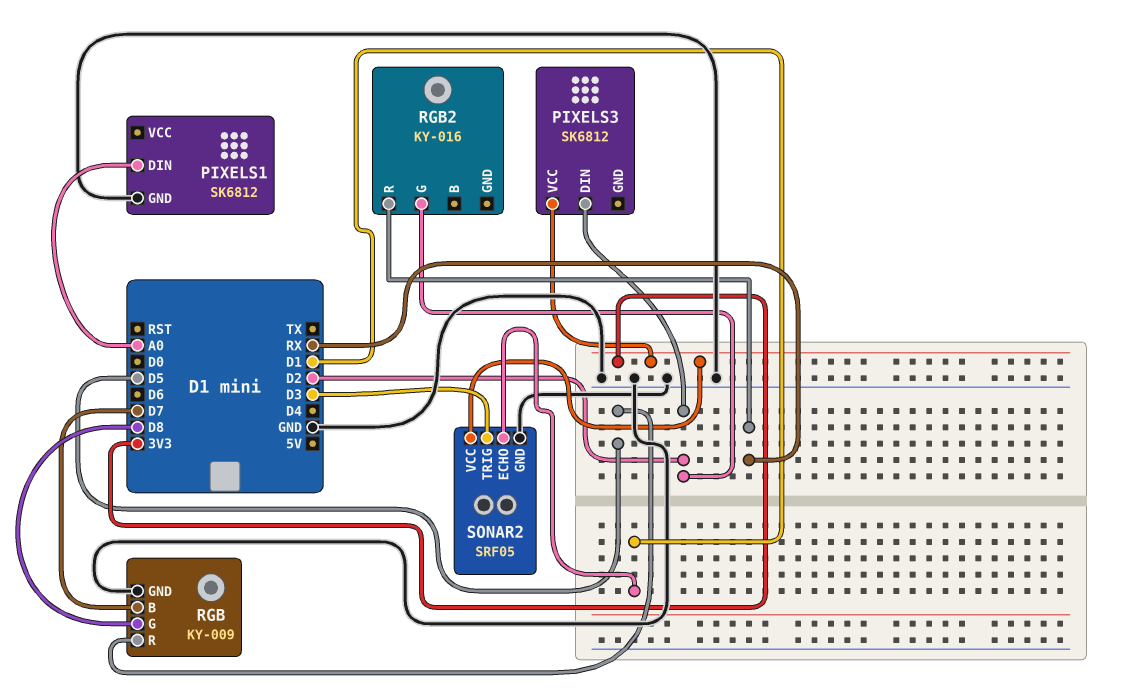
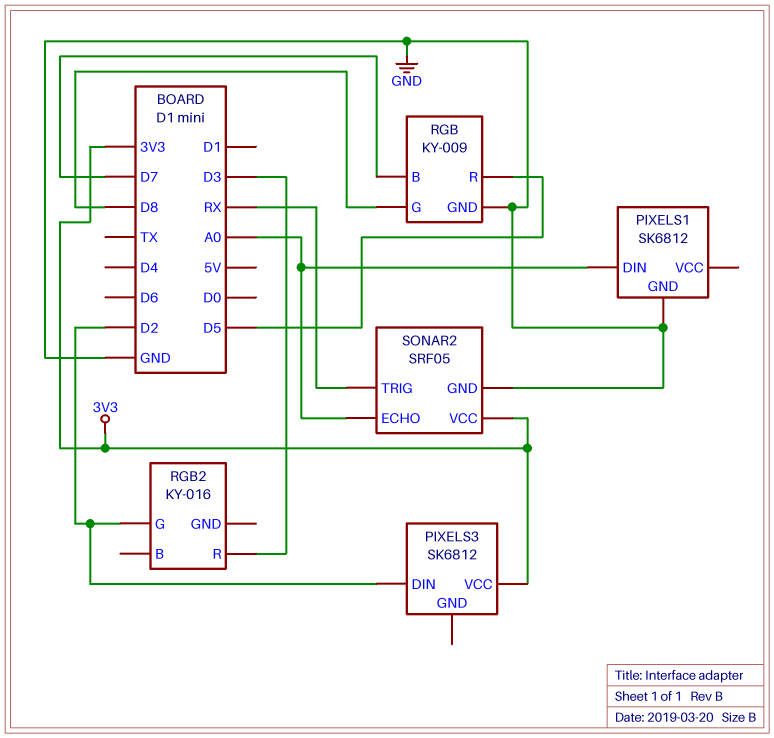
RGB2 pin R: RX -> D3
SONAR2 pin ECHO: D1 -> A0
SONAR2 pin TRIG: D3 -> RX

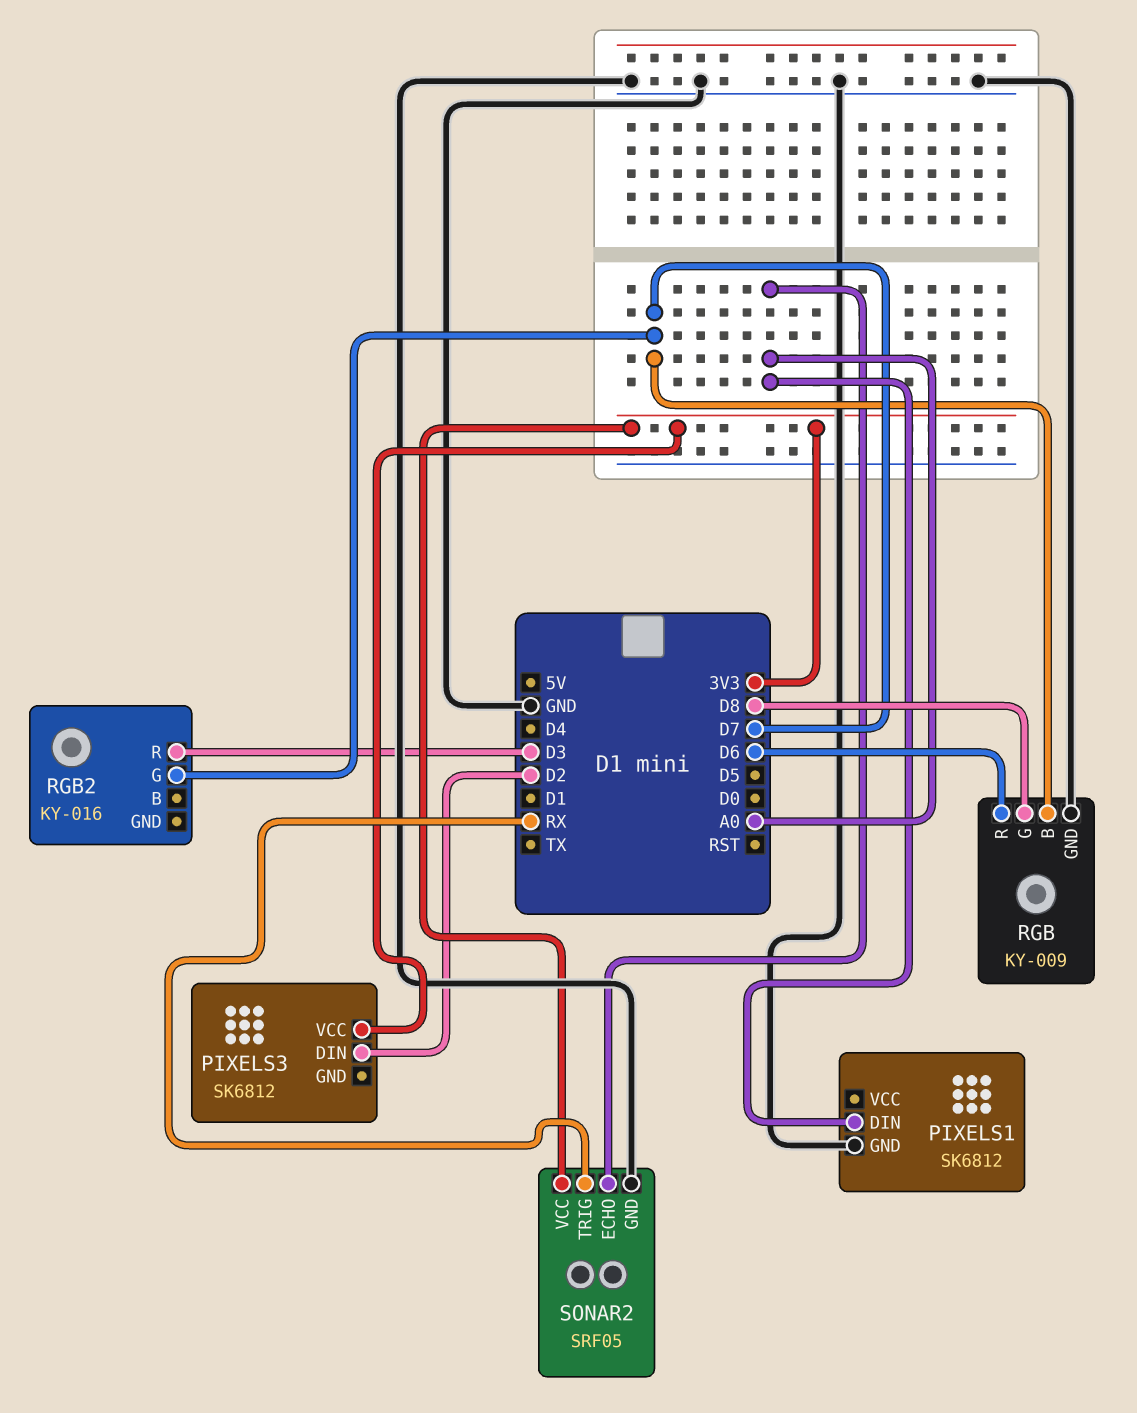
RGB pin R: D5 -> D6
RGB2 pin G: D2 -> D7

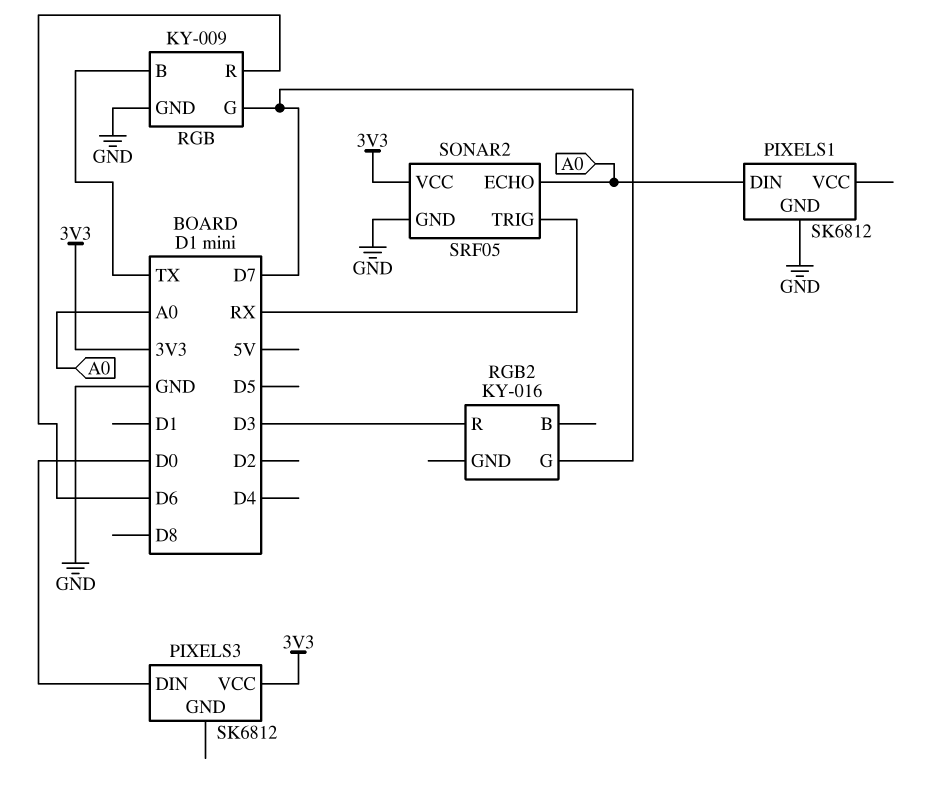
PIXELS3 pin DIN: D2 -> D0
RGB pin B: D7 -> TX
RGB pin G: D8 -> D7

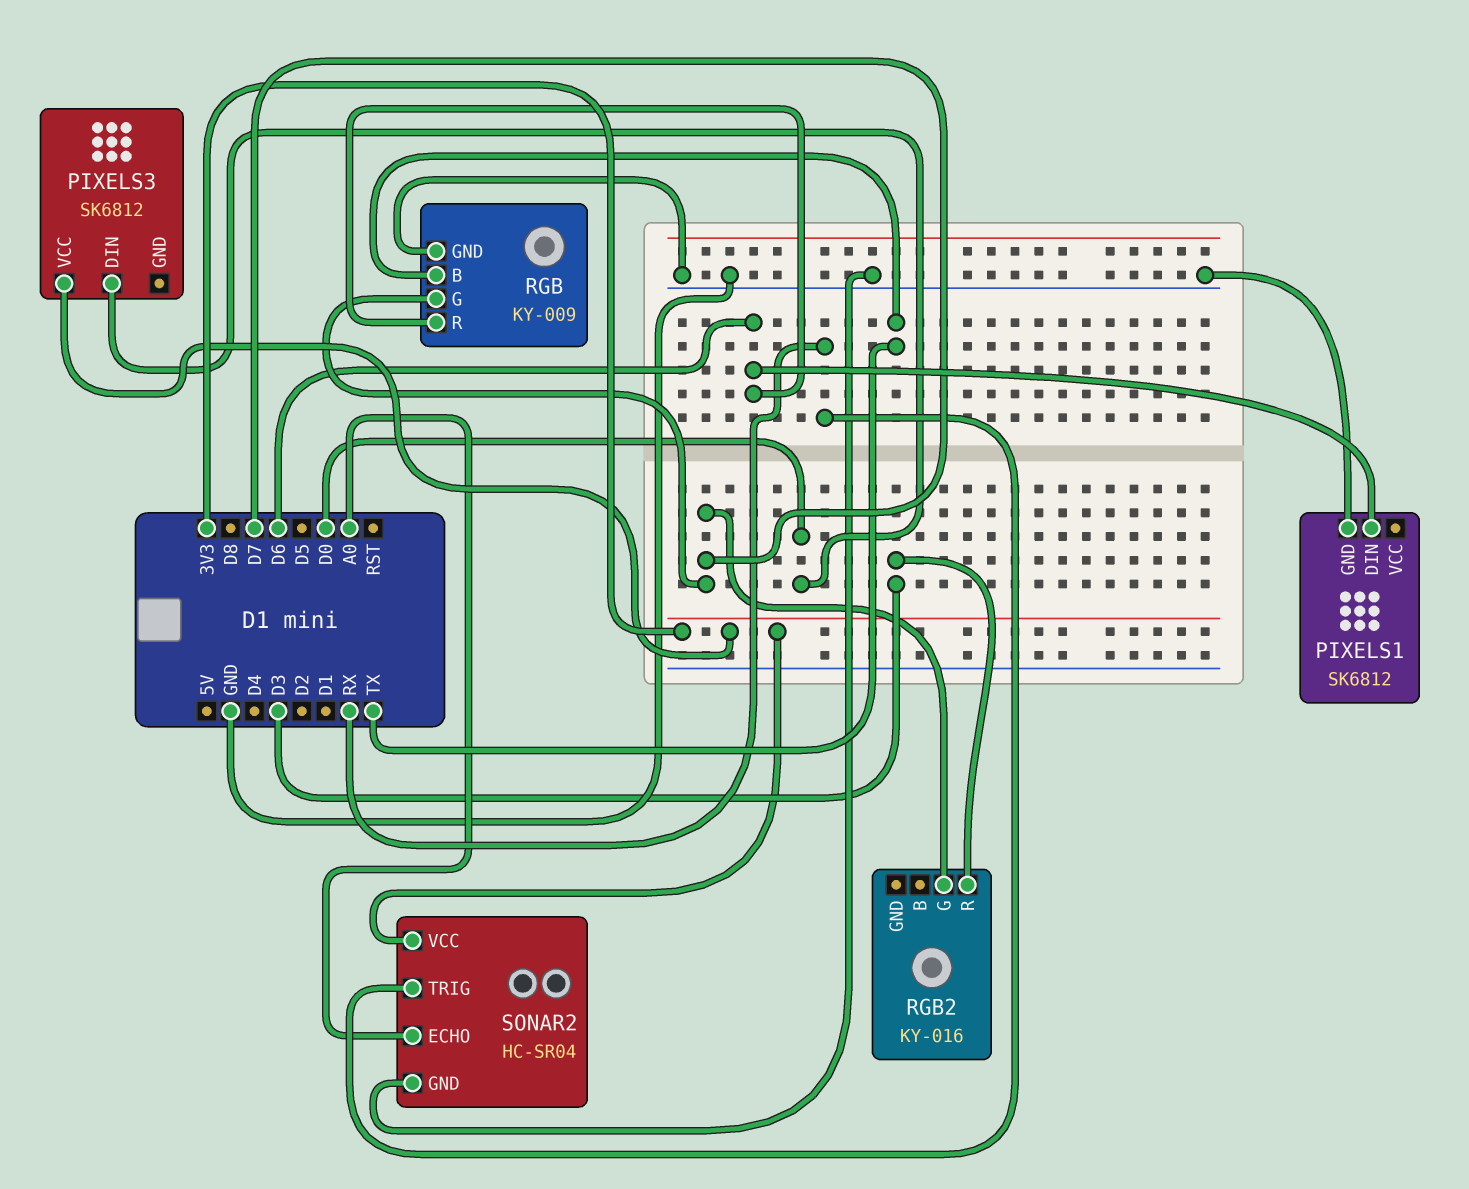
PIXELS1 pin DIN: A0 -> D6
SONAR2: SRF05 -> HC-SR04

